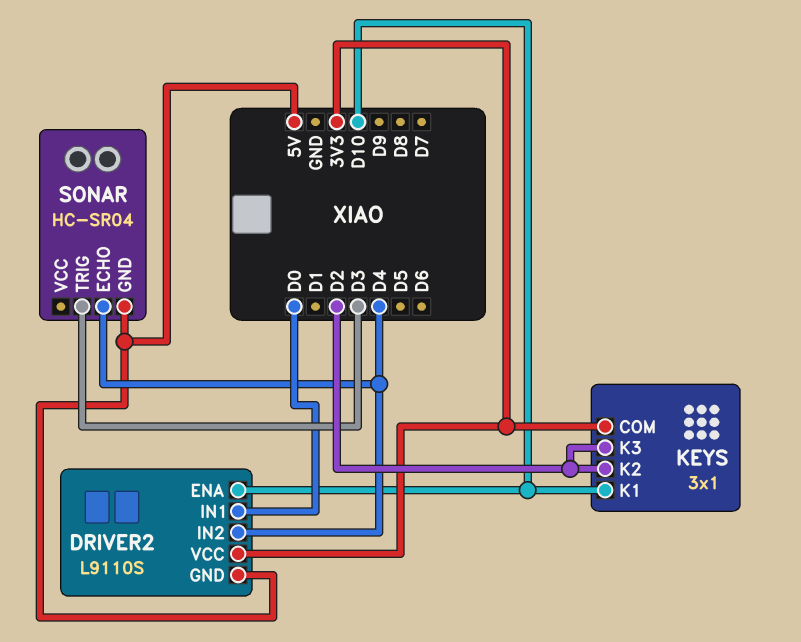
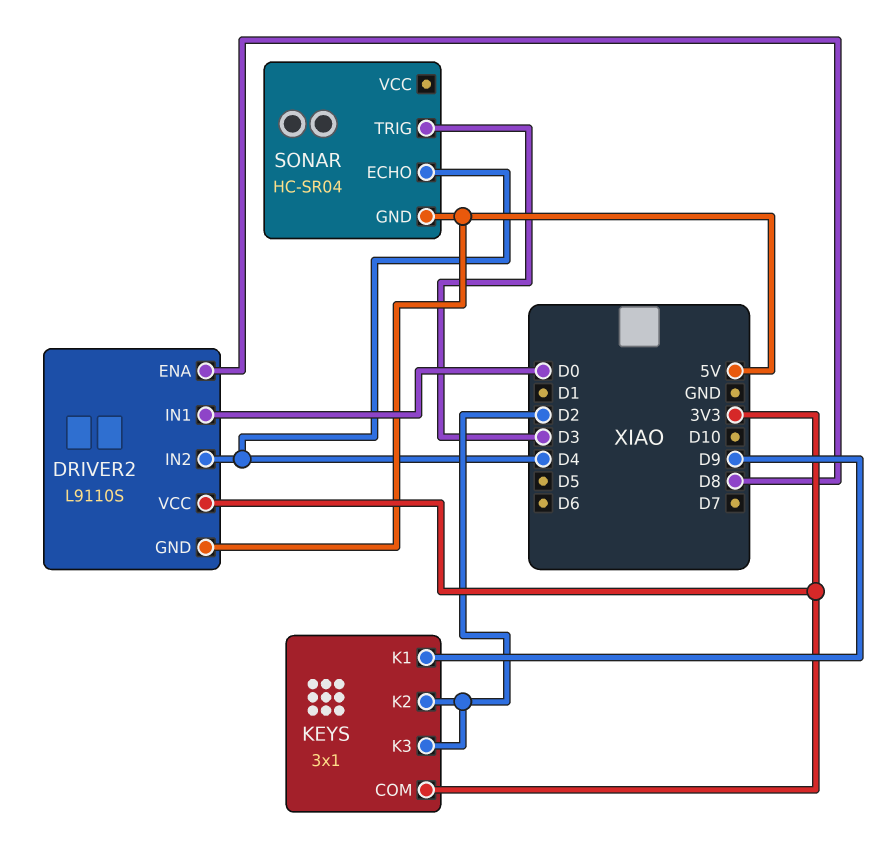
DRIVER2 pin ENA: D10 -> D8
KEYS pin K1: D10 -> D9

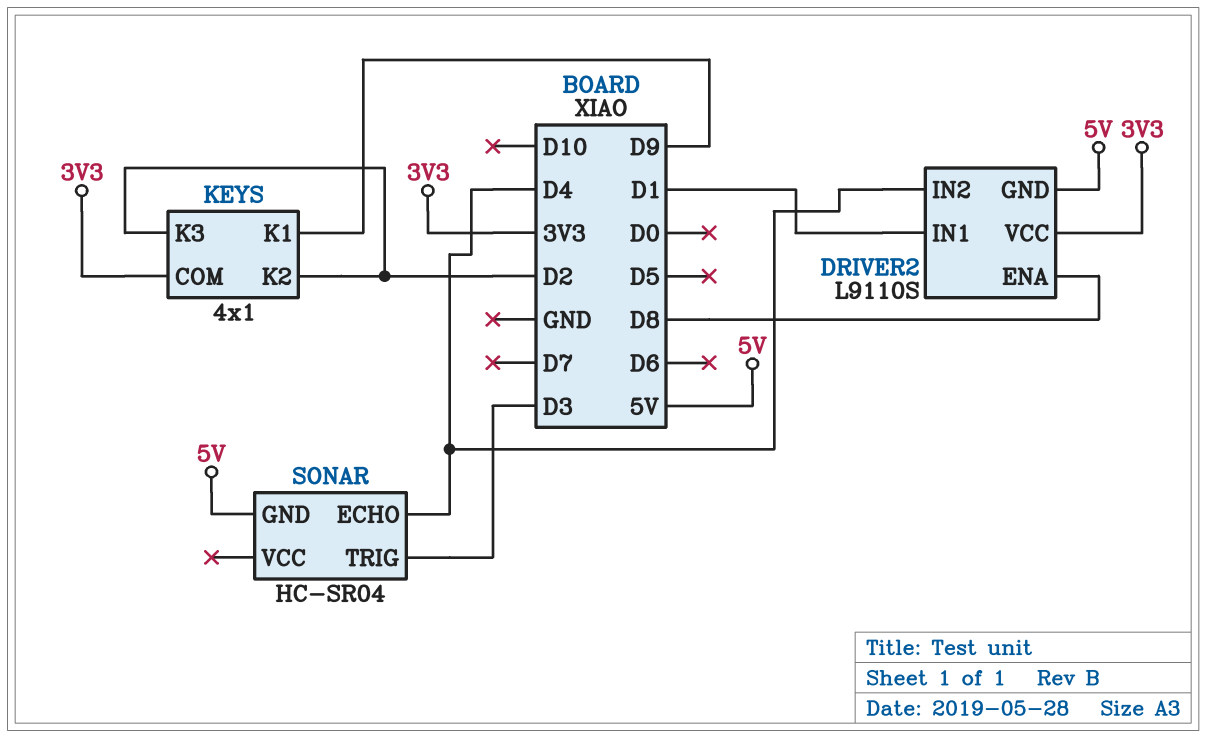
DRIVER2 pin IN1: D0 -> D1
KEYS: 3x1 -> 4x1

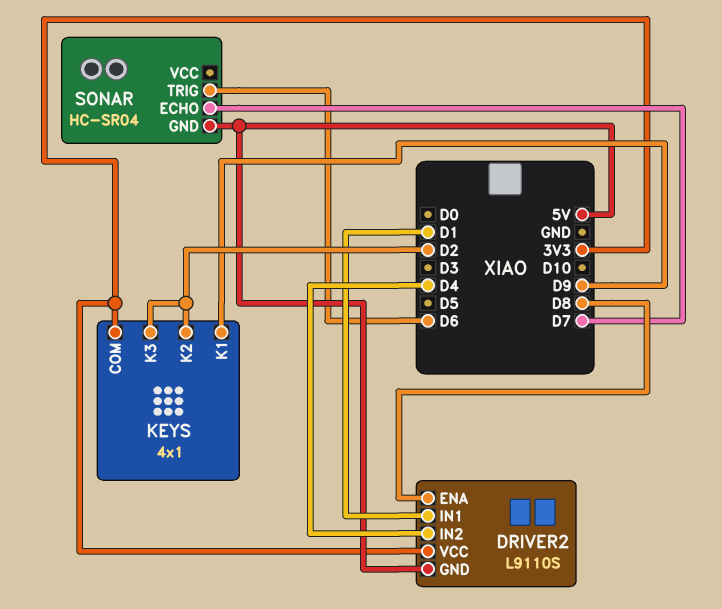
SONAR pin ECHO: D4 -> D7
SONAR pin TRIG: D3 -> D6

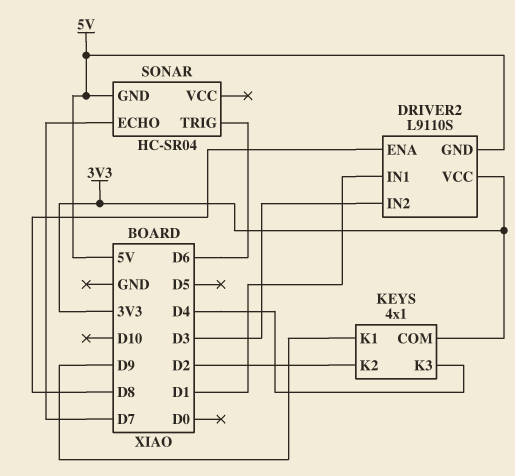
DRIVER2 pin IN2: D4 -> D3
KEYS pin K3: D2 -> D4

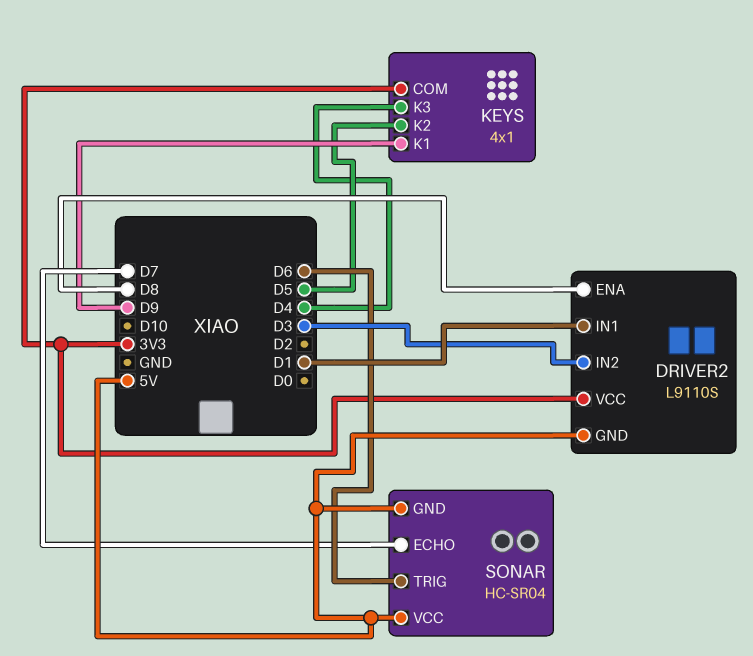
KEYS pin K2: D2 -> D5
SONAR pin VCC: none -> 5V

